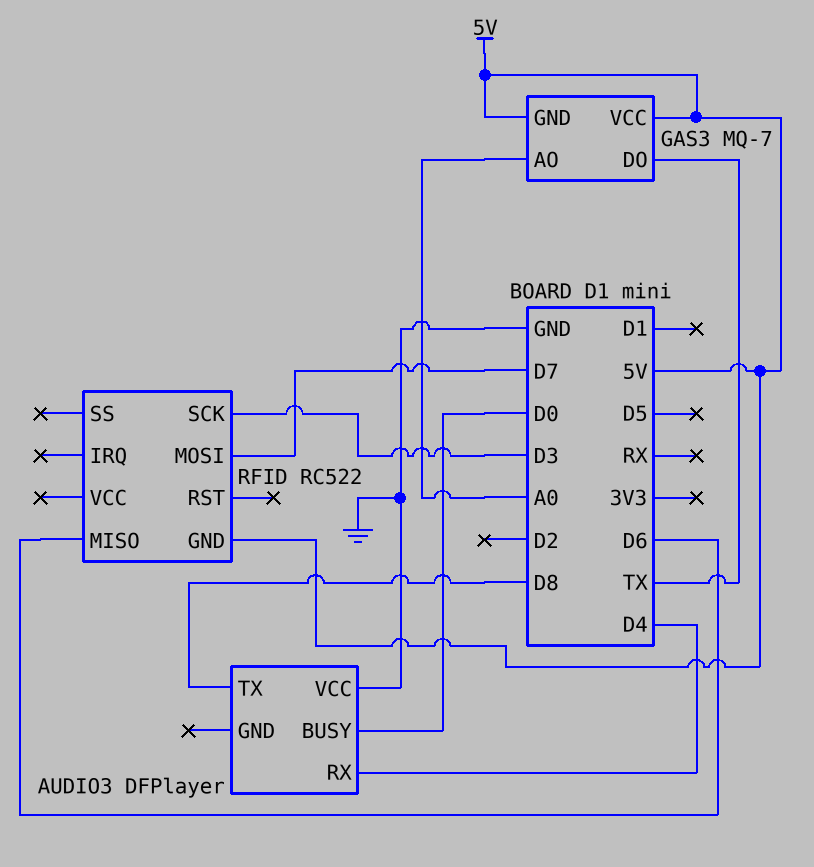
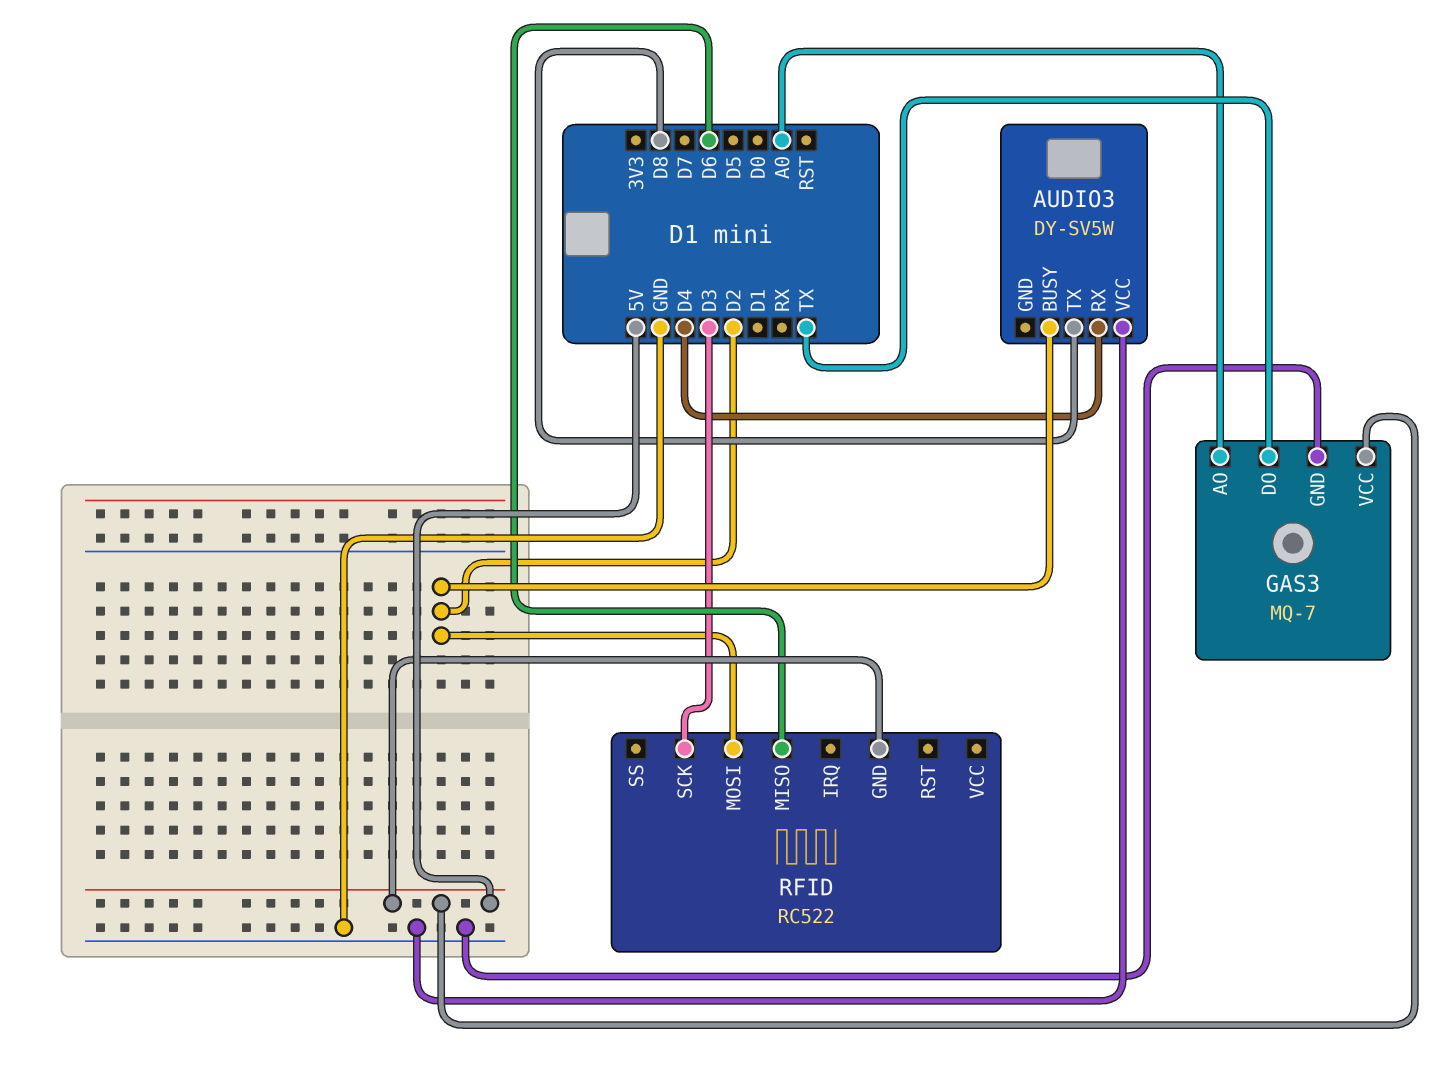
AUDIO3: DFPlayer -> DY-SV5W
AUDIO3 pin BUSY: D0 -> D2
GAS3 pin GND: 5V -> GND
RFID pin MOSI: D7 -> D2

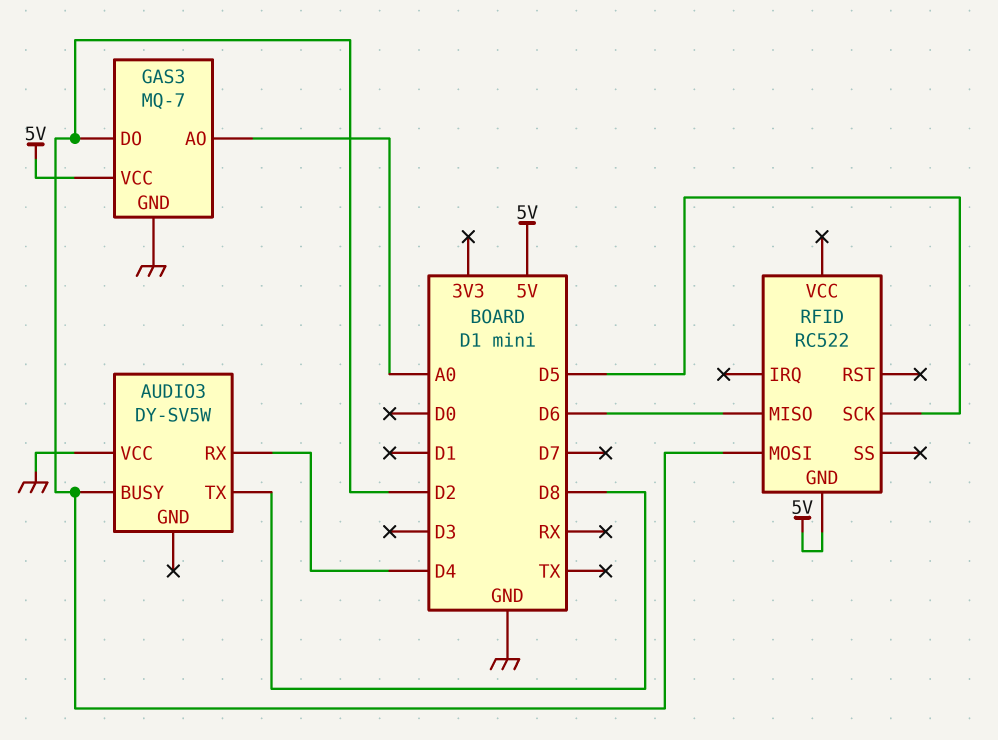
GAS3 pin DO: TX -> D2
RFID pin SCK: D3 -> D5

